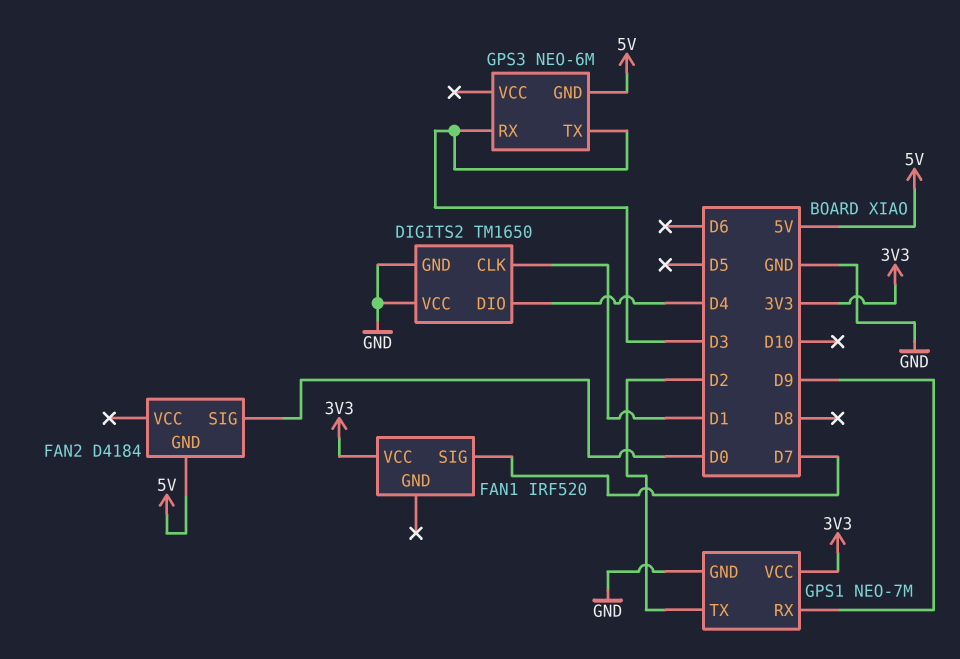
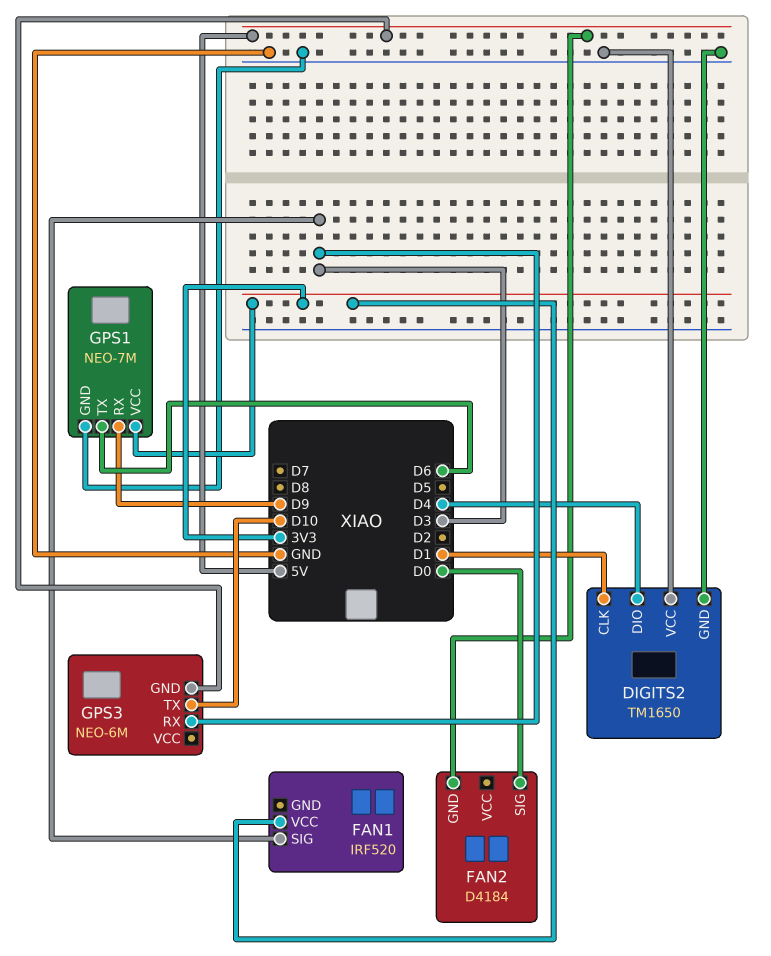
FAN1 pin SIG: D7 -> D3
GPS1 pin TX: D2 -> D6
GPS3 pin TX: D3 -> D10

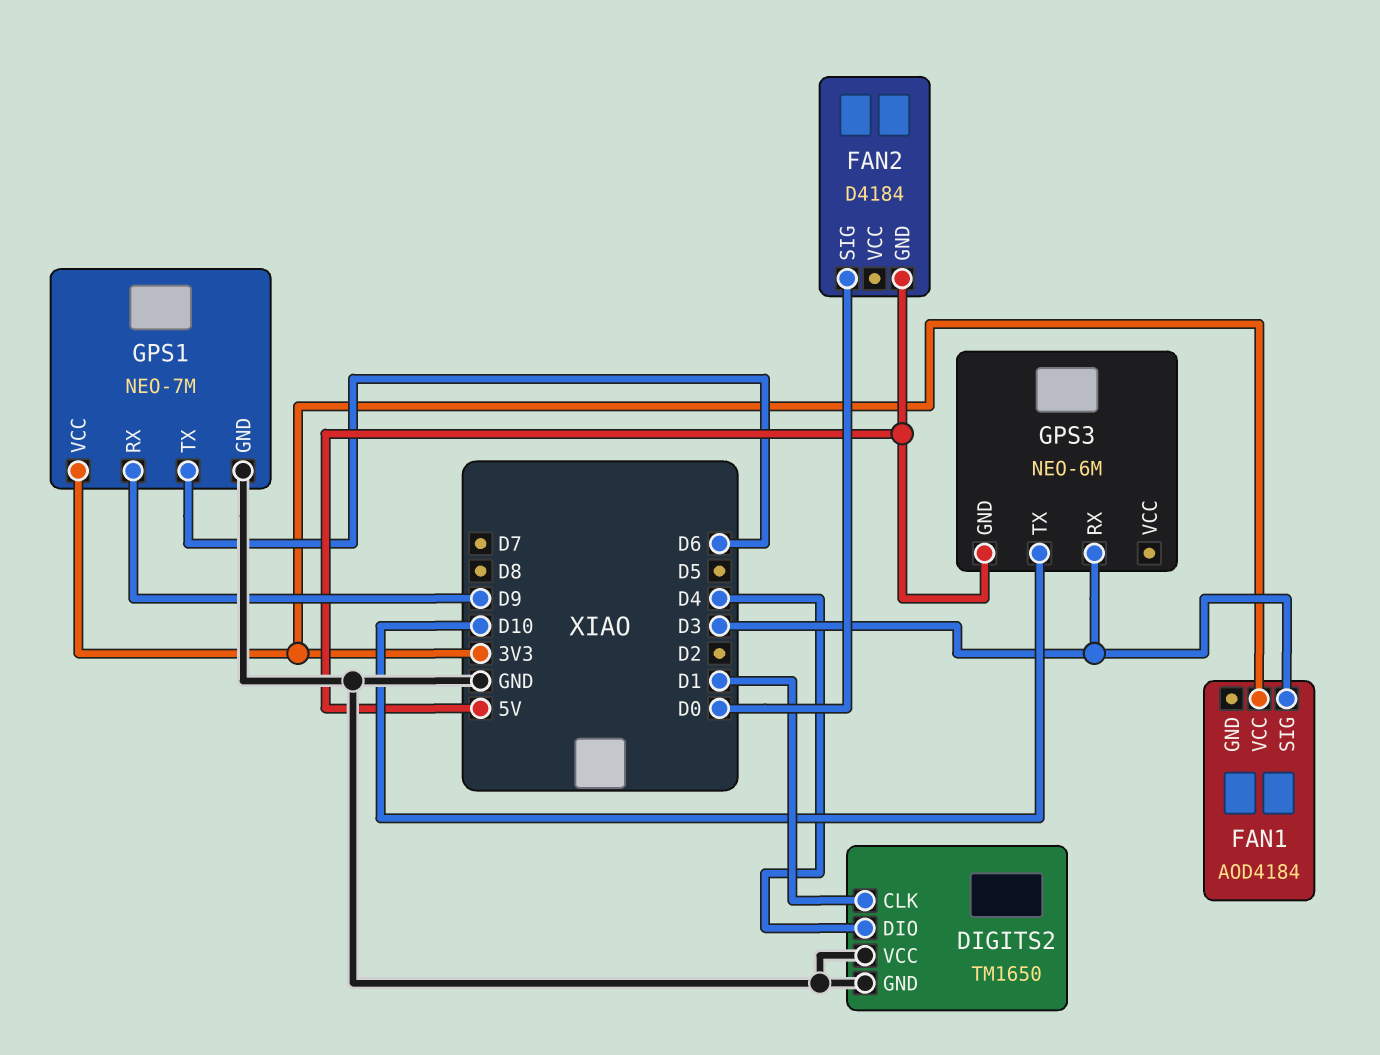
FAN1: IRF520 -> AOD4184

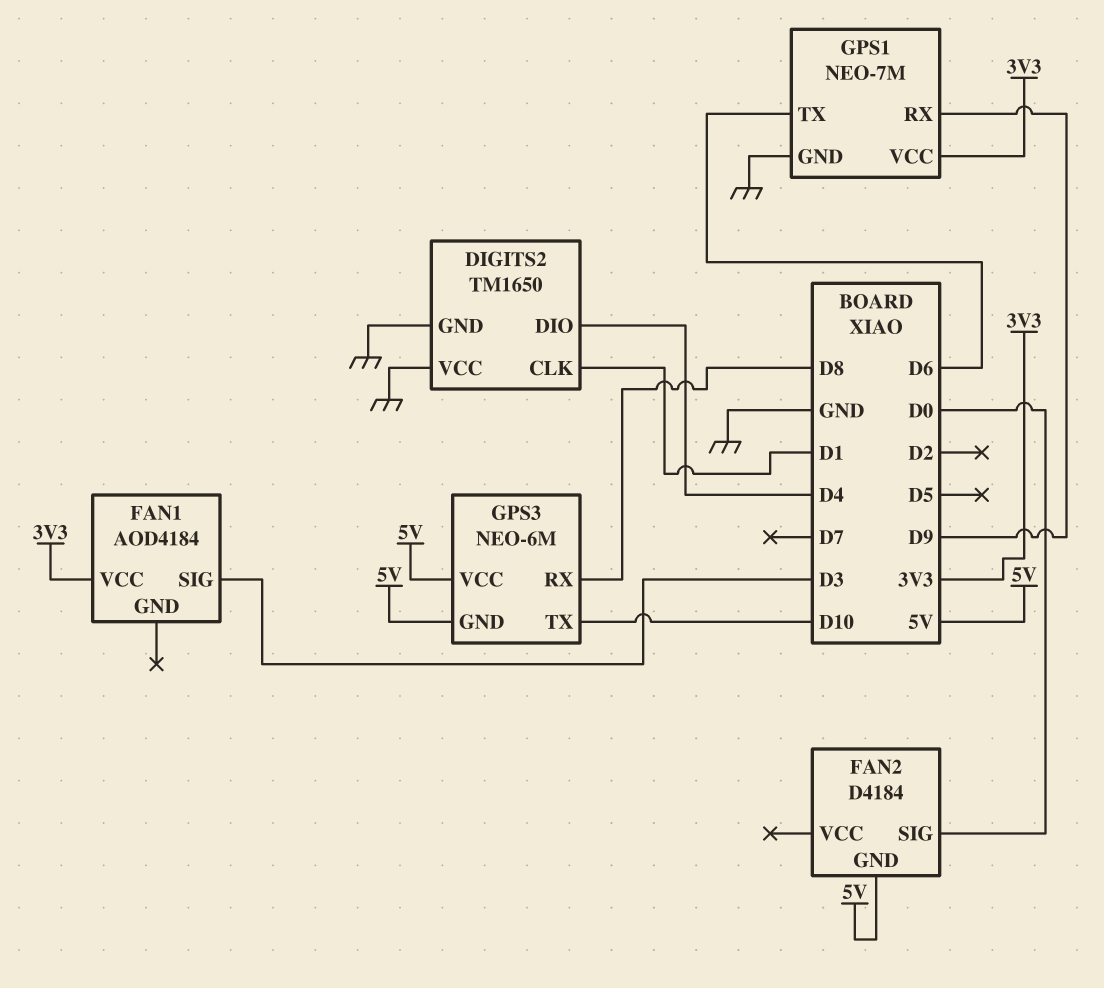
GPS3 pin RX: D3 -> D8
GPS3 pin VCC: none -> 5V

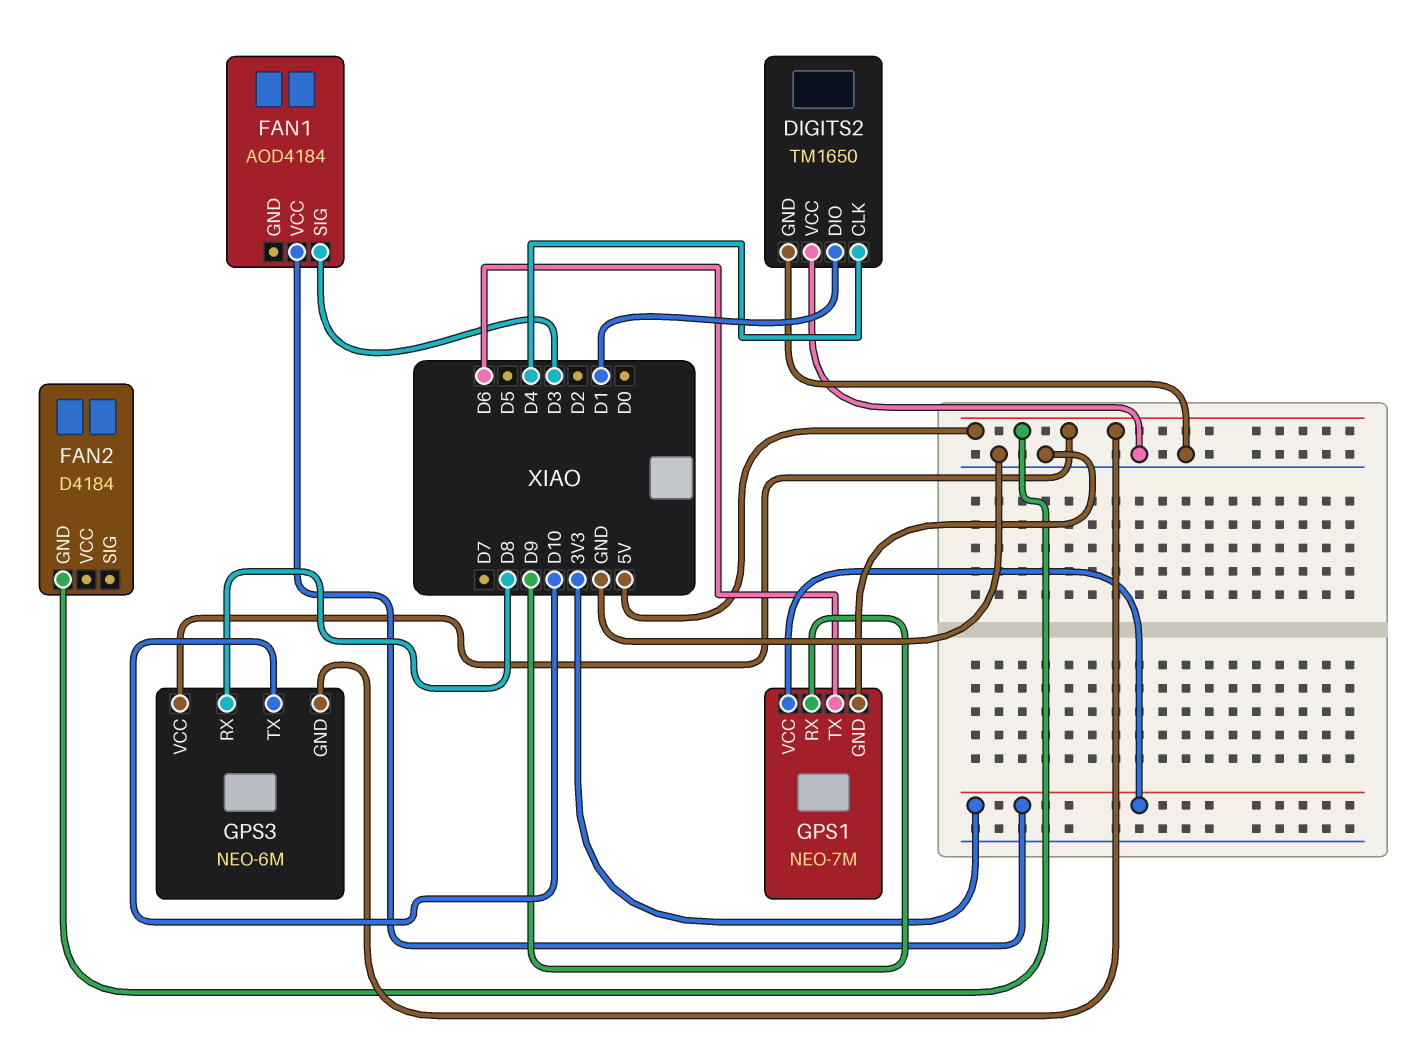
DIGITS2 pin CLK: D1 -> D4
DIGITS2 pin DIO: D4 -> D1
FAN2 pin SIG: D0 -> none

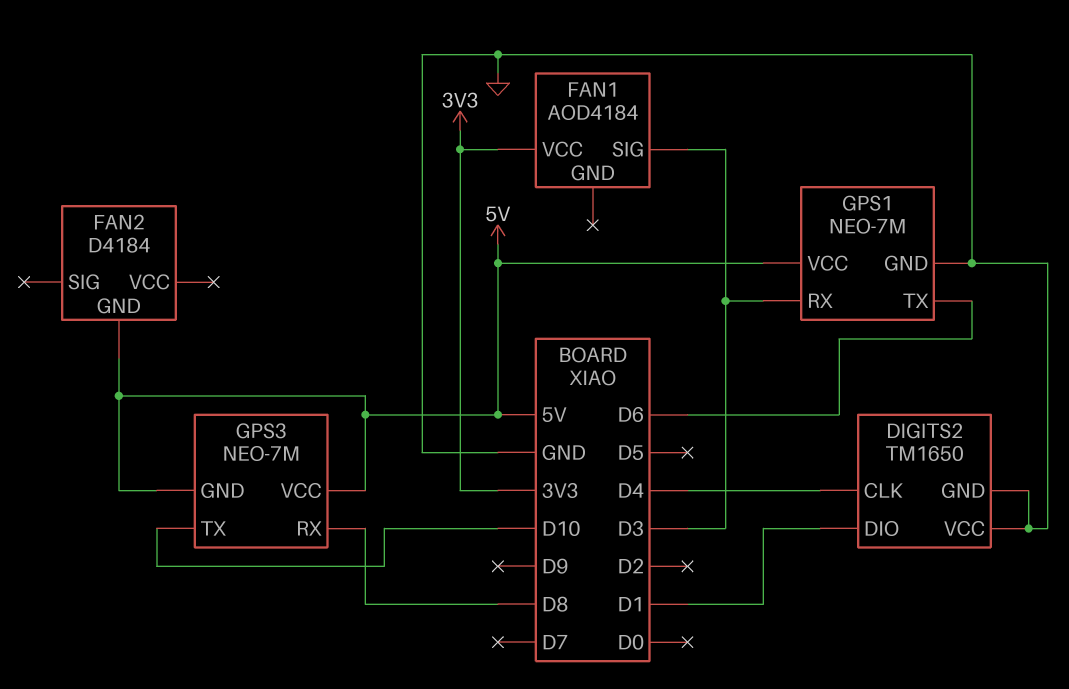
GPS1 pin RX: D9 -> D3
GPS1 pin VCC: 3V3 -> 5V
GPS3: NEO-6M -> NEO-7M

